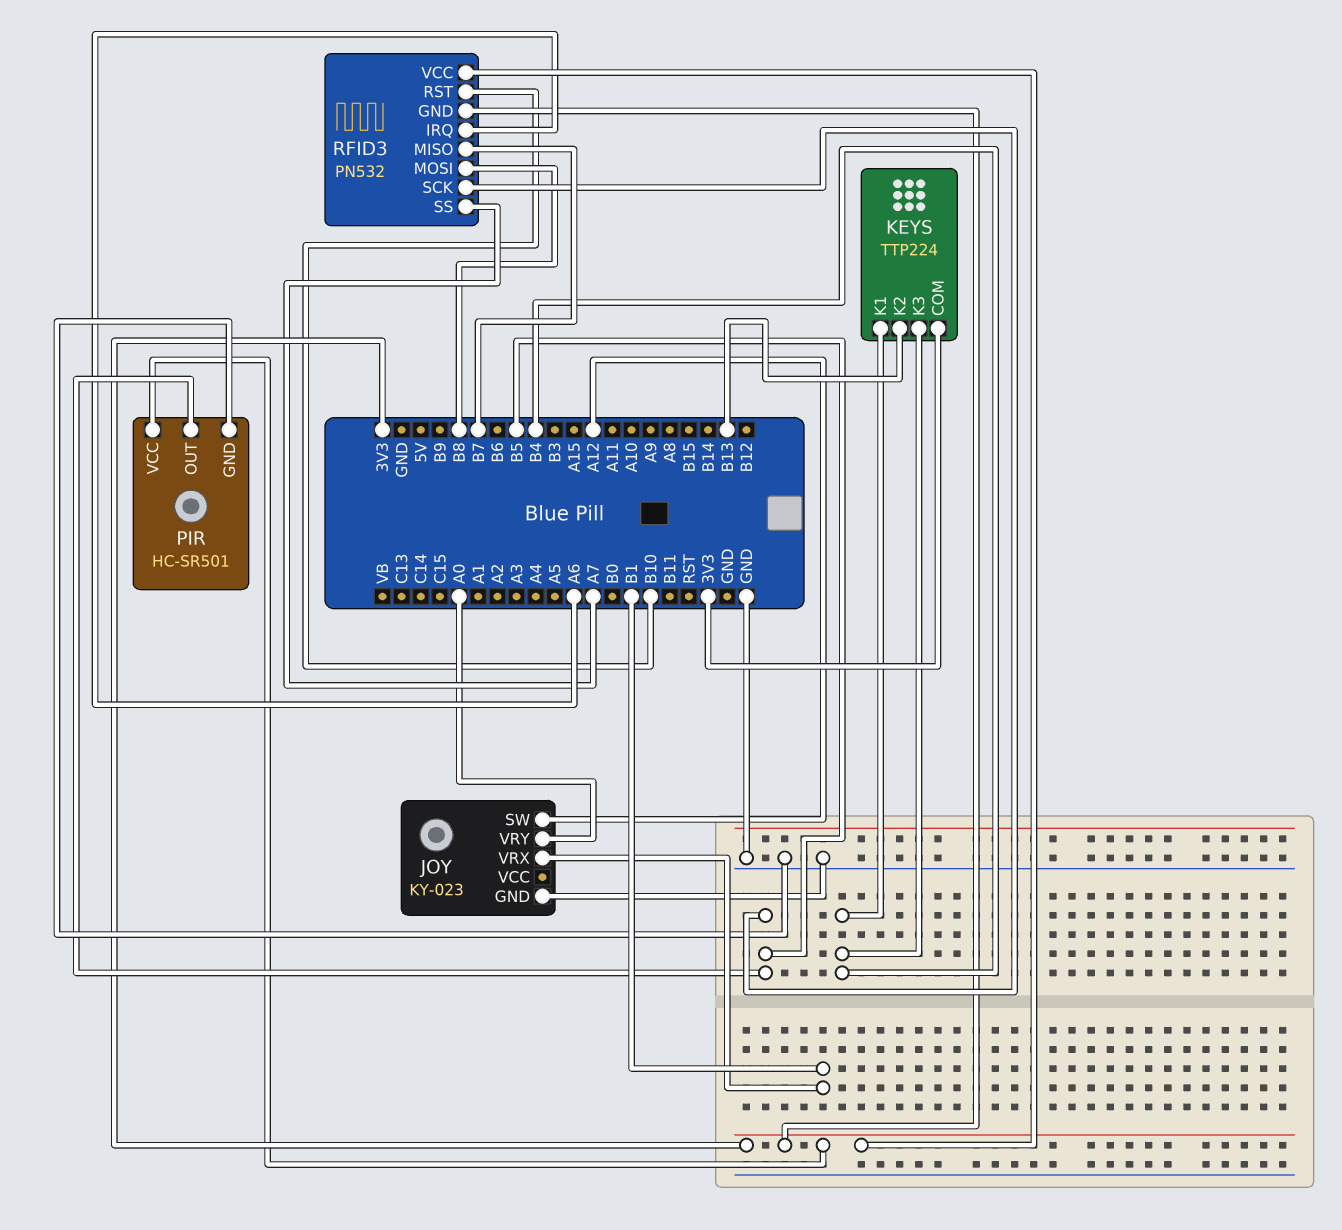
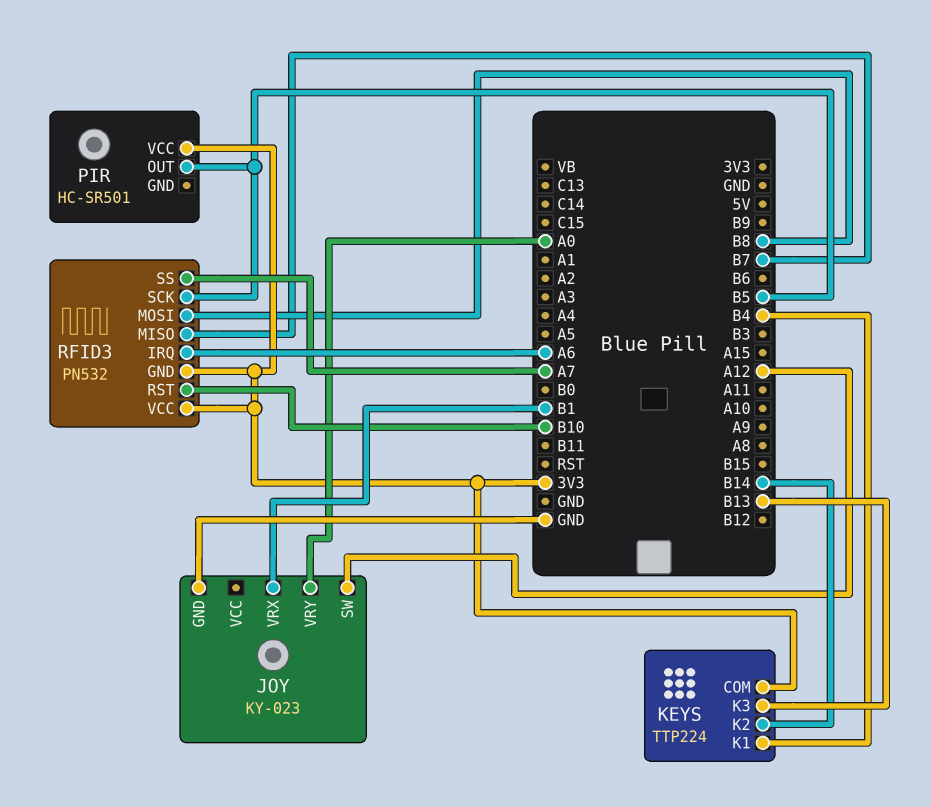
KEYS pin K2: B13 -> B14
KEYS pin K3: B4 -> B13
PIR pin GND: GND -> none

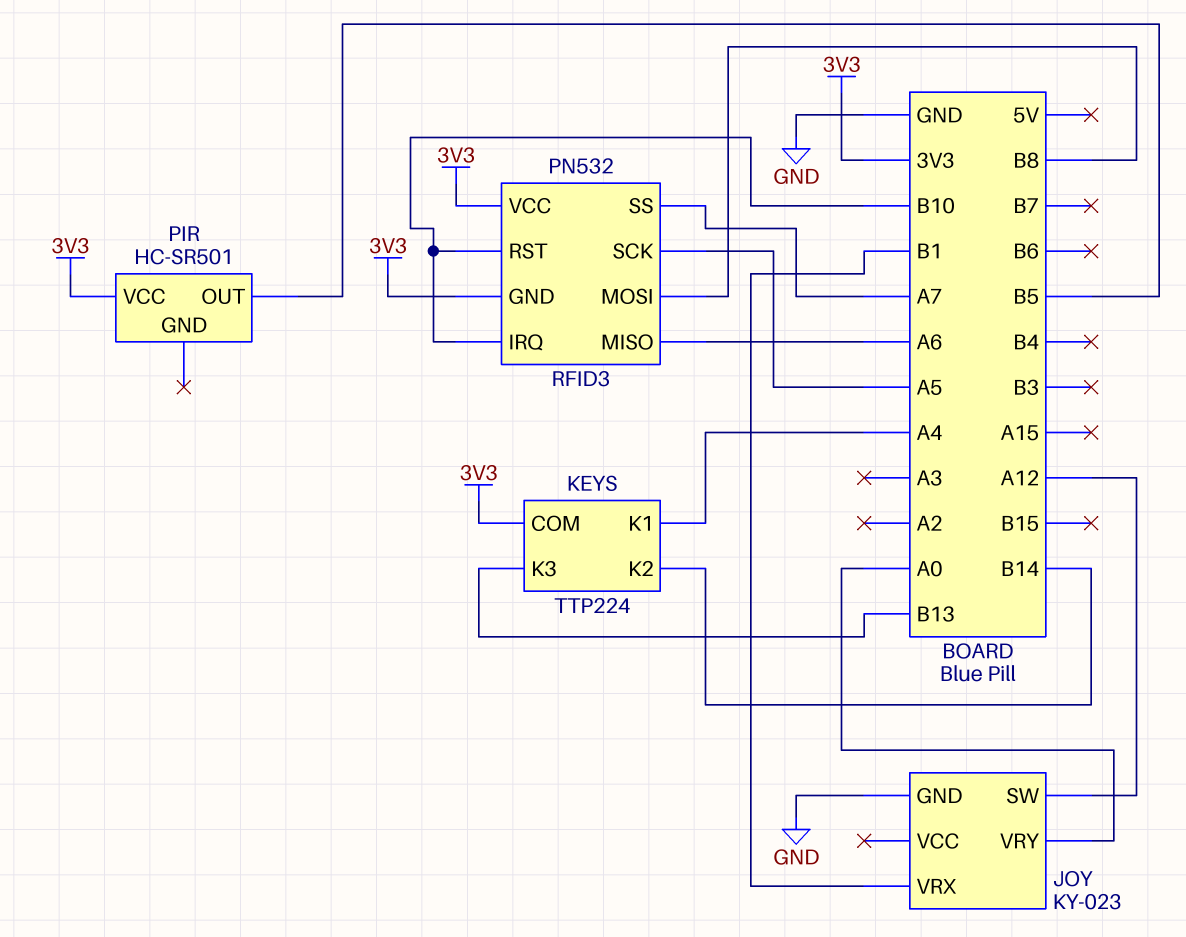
KEYS pin K1: B4 -> A4
RFID3 pin IRQ: A6 -> B10
RFID3 pin MISO: B7 -> A6
RFID3 pin SCK: B5 -> A5

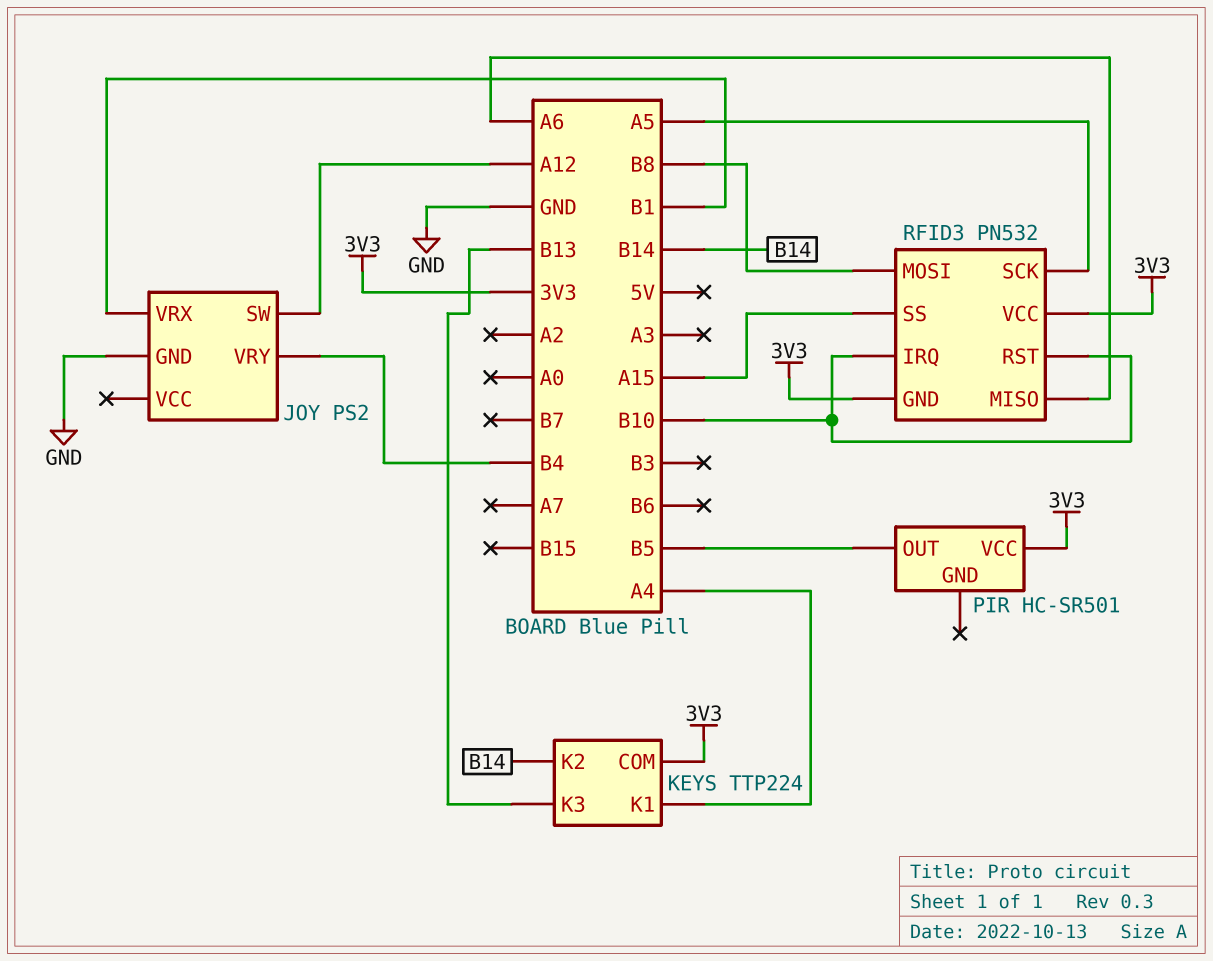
JOY: KY-023 -> PS2
JOY pin VRY: A0 -> B4
RFID3 pin SS: A7 -> A15

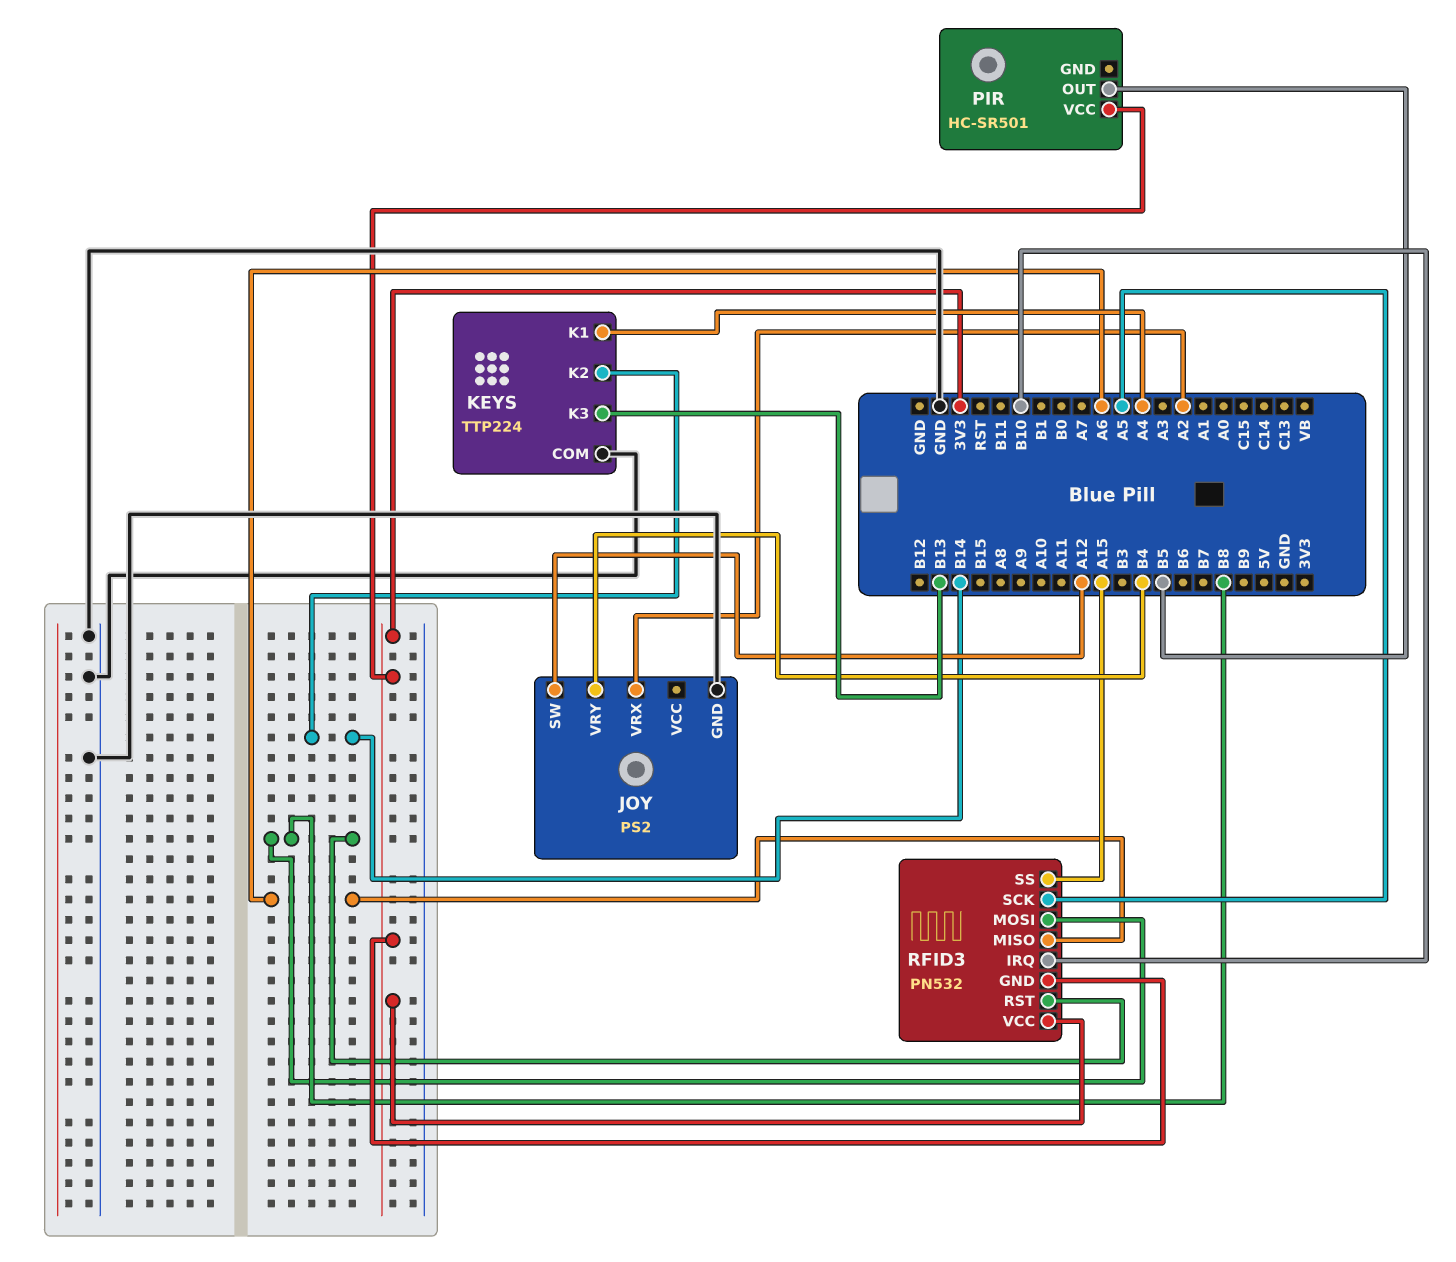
JOY pin VRX: B1 -> A2
KEYS pin COM: 3V3 -> GND
RFID3 pin RST: B10 -> B8

